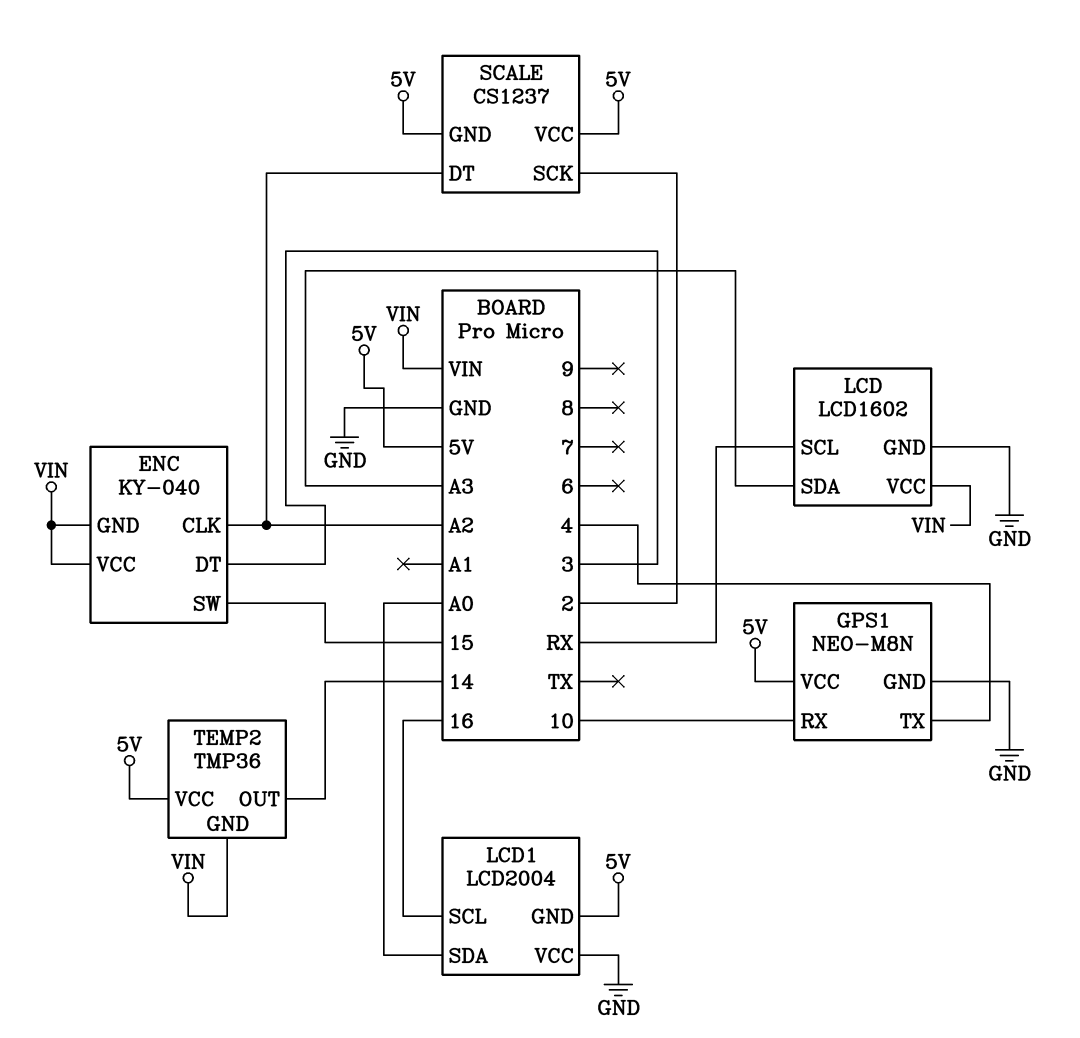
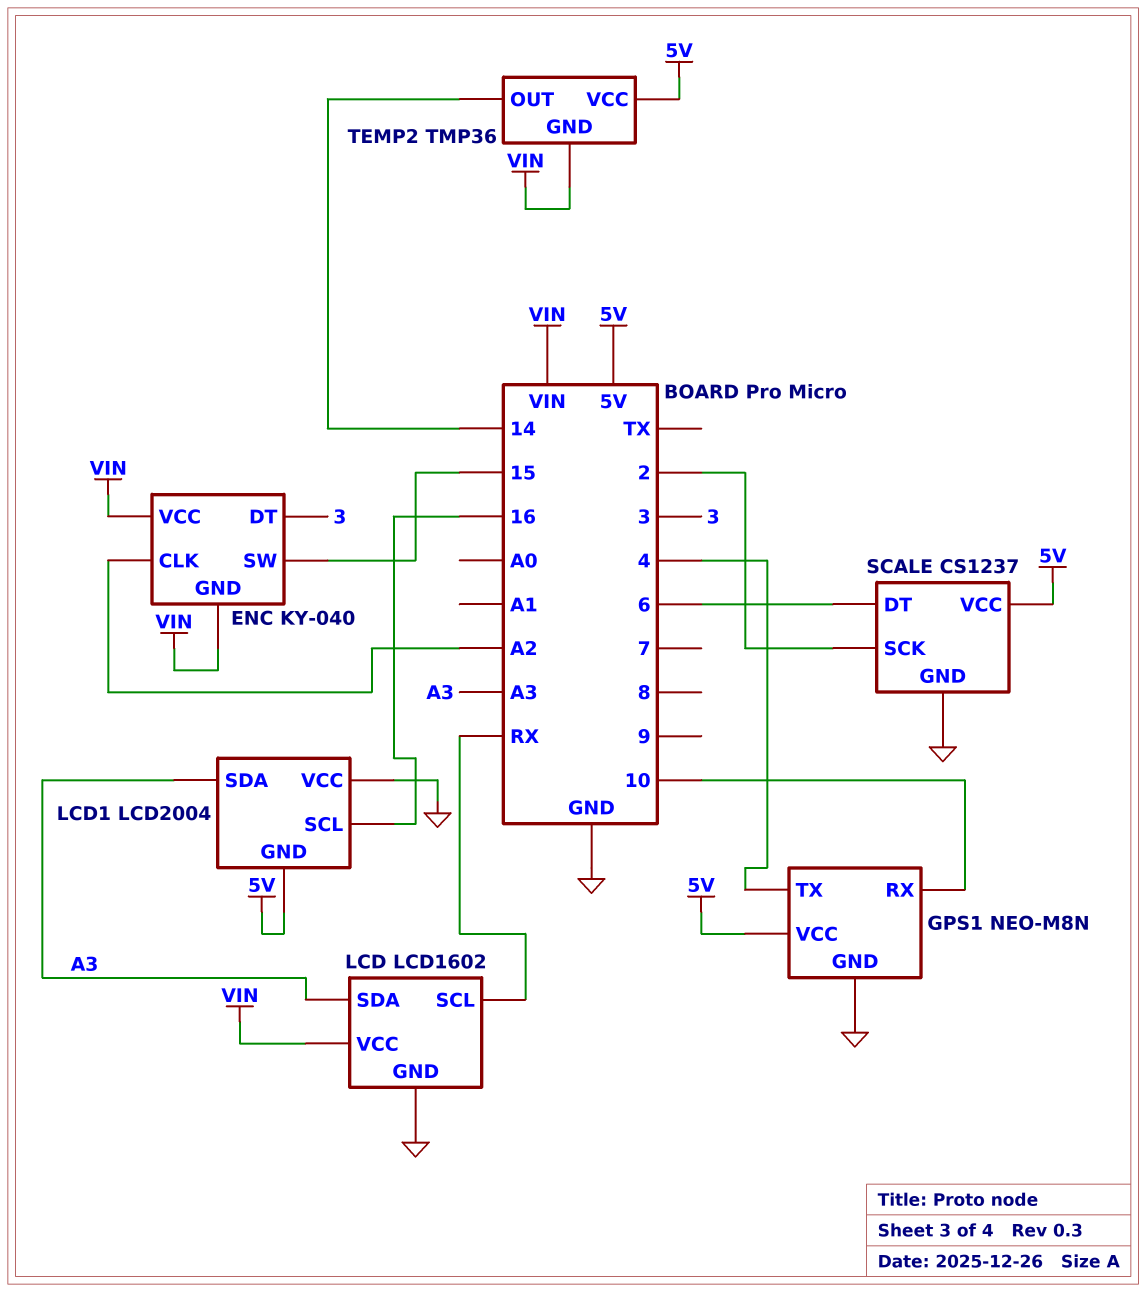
LCD1 pin SDA: A0 -> A3
SCALE pin DT: A2 -> 6
SCALE pin GND: 5V -> GND

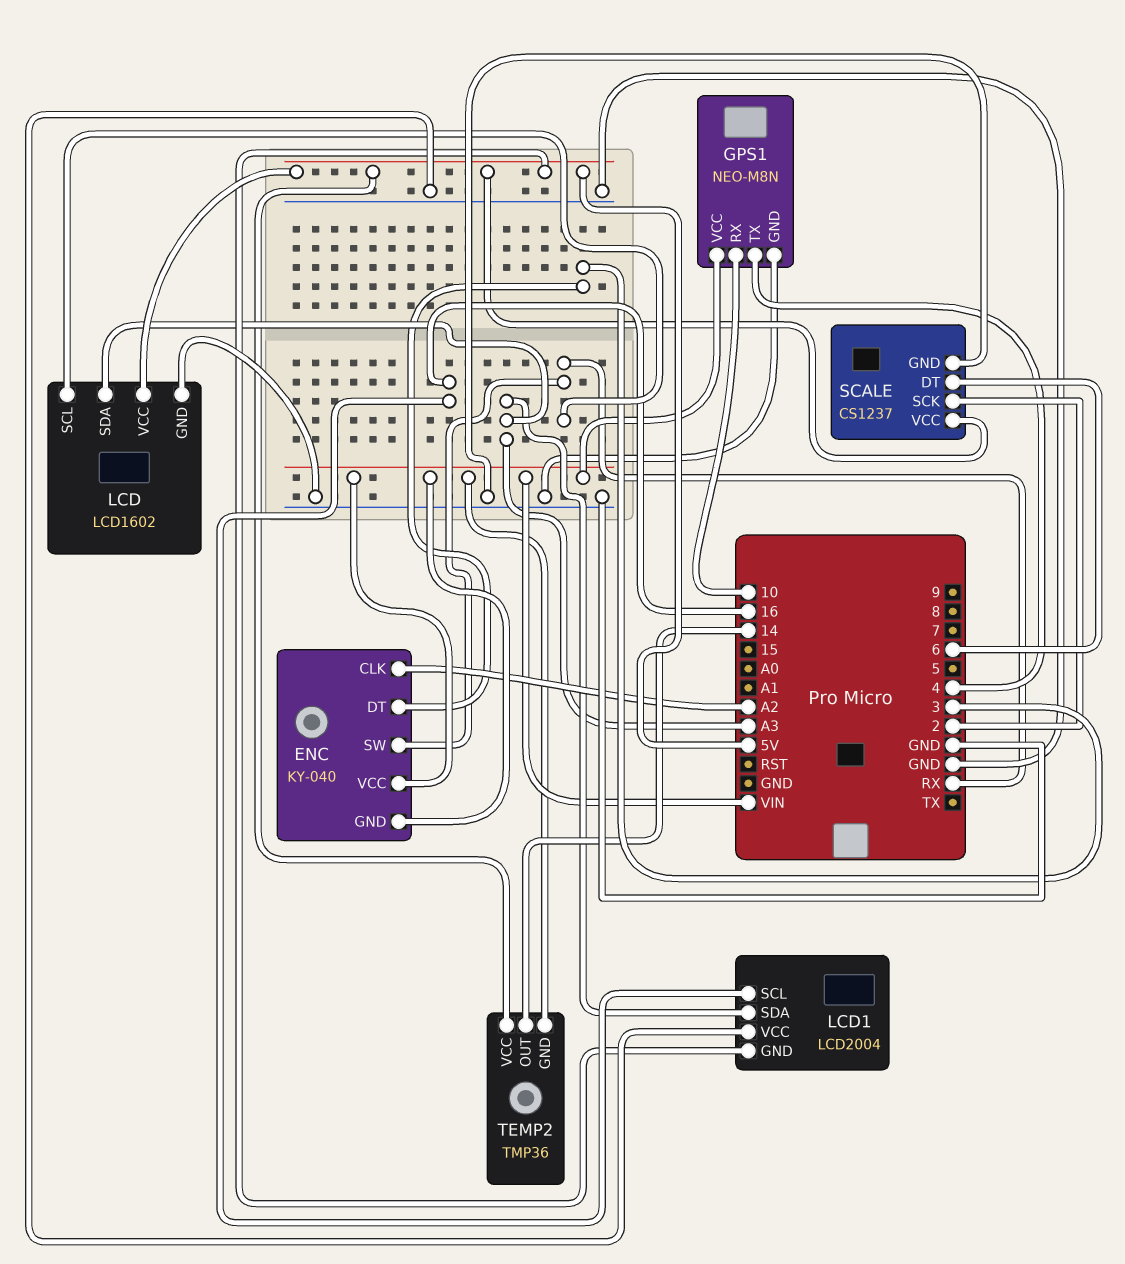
ENC pin SW: 15 -> RX
GPS1 pin VCC: 5V -> VIN
LCD pin VCC: VIN -> 5V

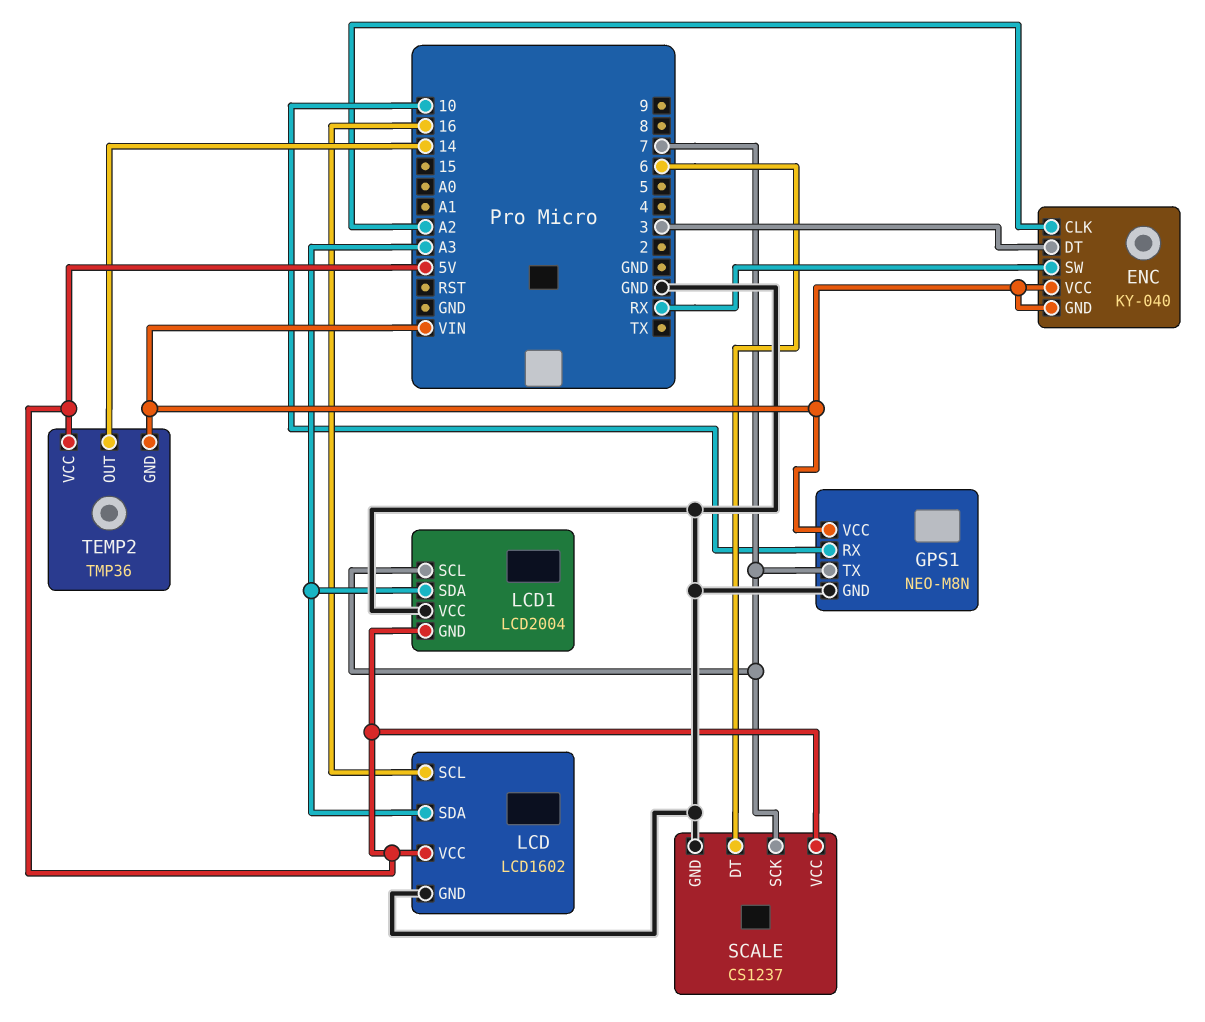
GPS1 pin TX: 4 -> 7
LCD pin SCL: RX -> 16
LCD1 pin SCL: 16 -> 7
SCALE pin SCK: 2 -> 7

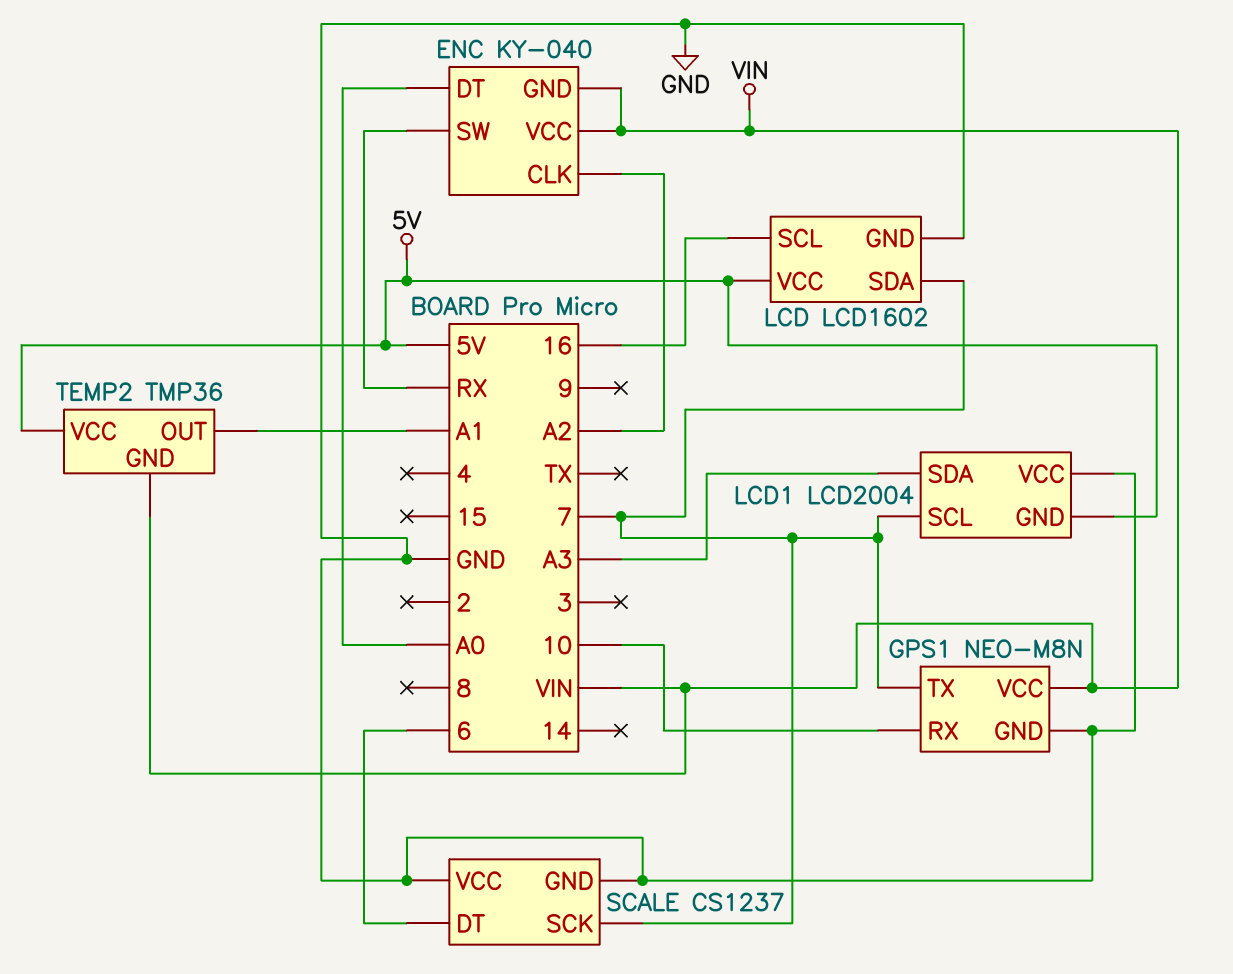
ENC pin DT: 3 -> A0
LCD pin SDA: A3 -> 7
SCALE pin VCC: 5V -> GND
TEMP2 pin OUT: 14 -> A1

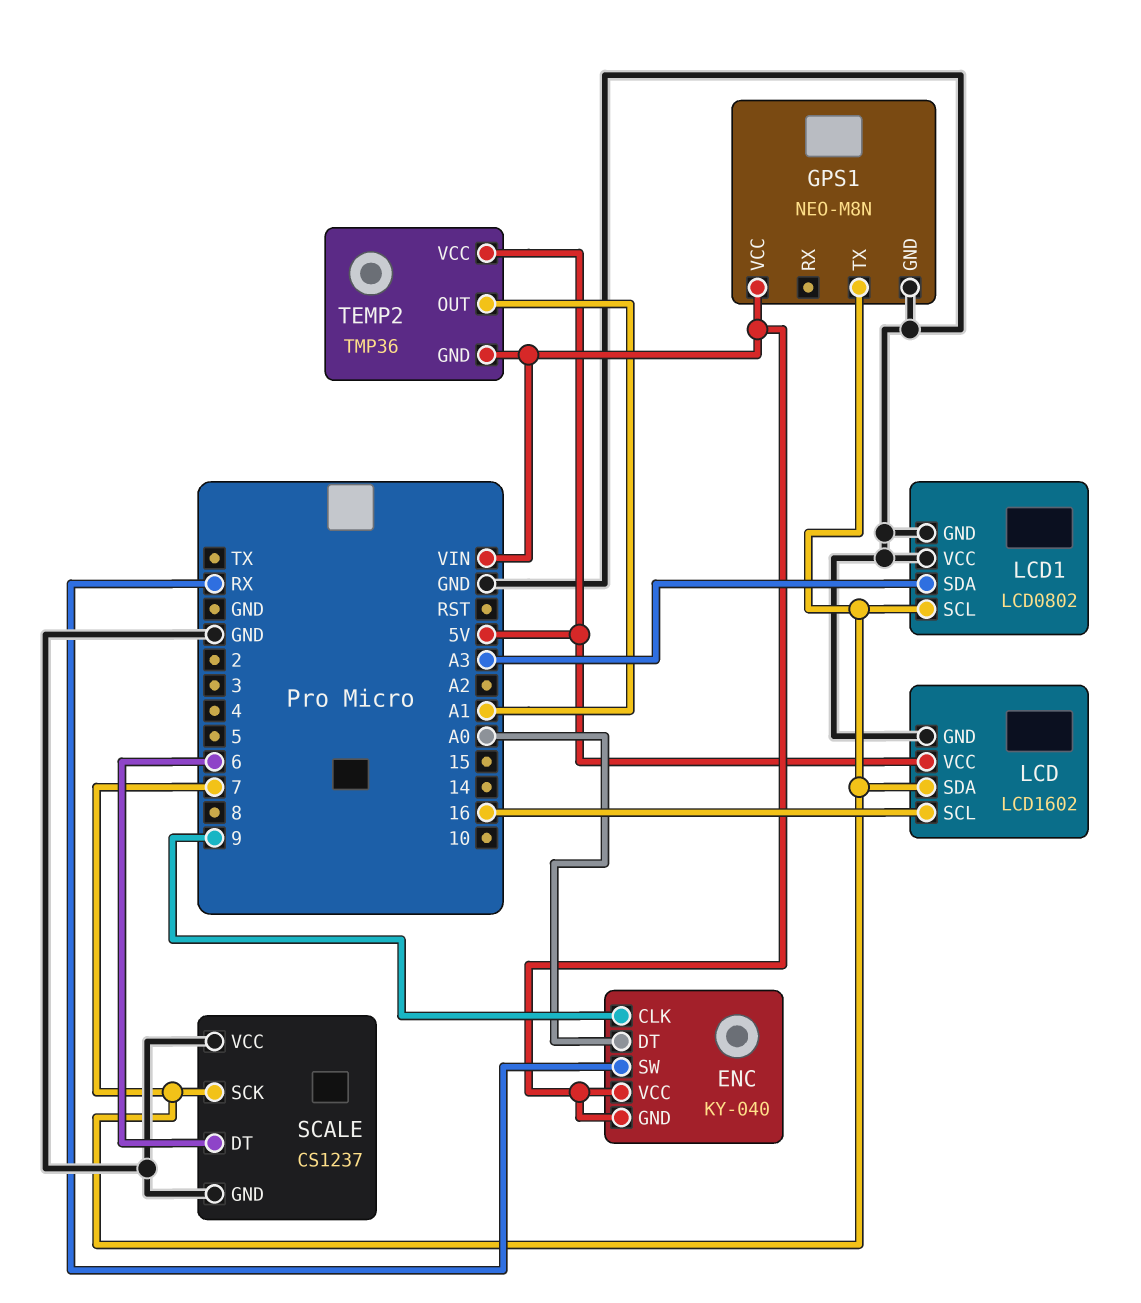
ENC pin CLK: A2 -> 9
GPS1 pin RX: 10 -> none
LCD1: LCD2004 -> LCD0802
LCD1 pin GND: 5V -> GND

